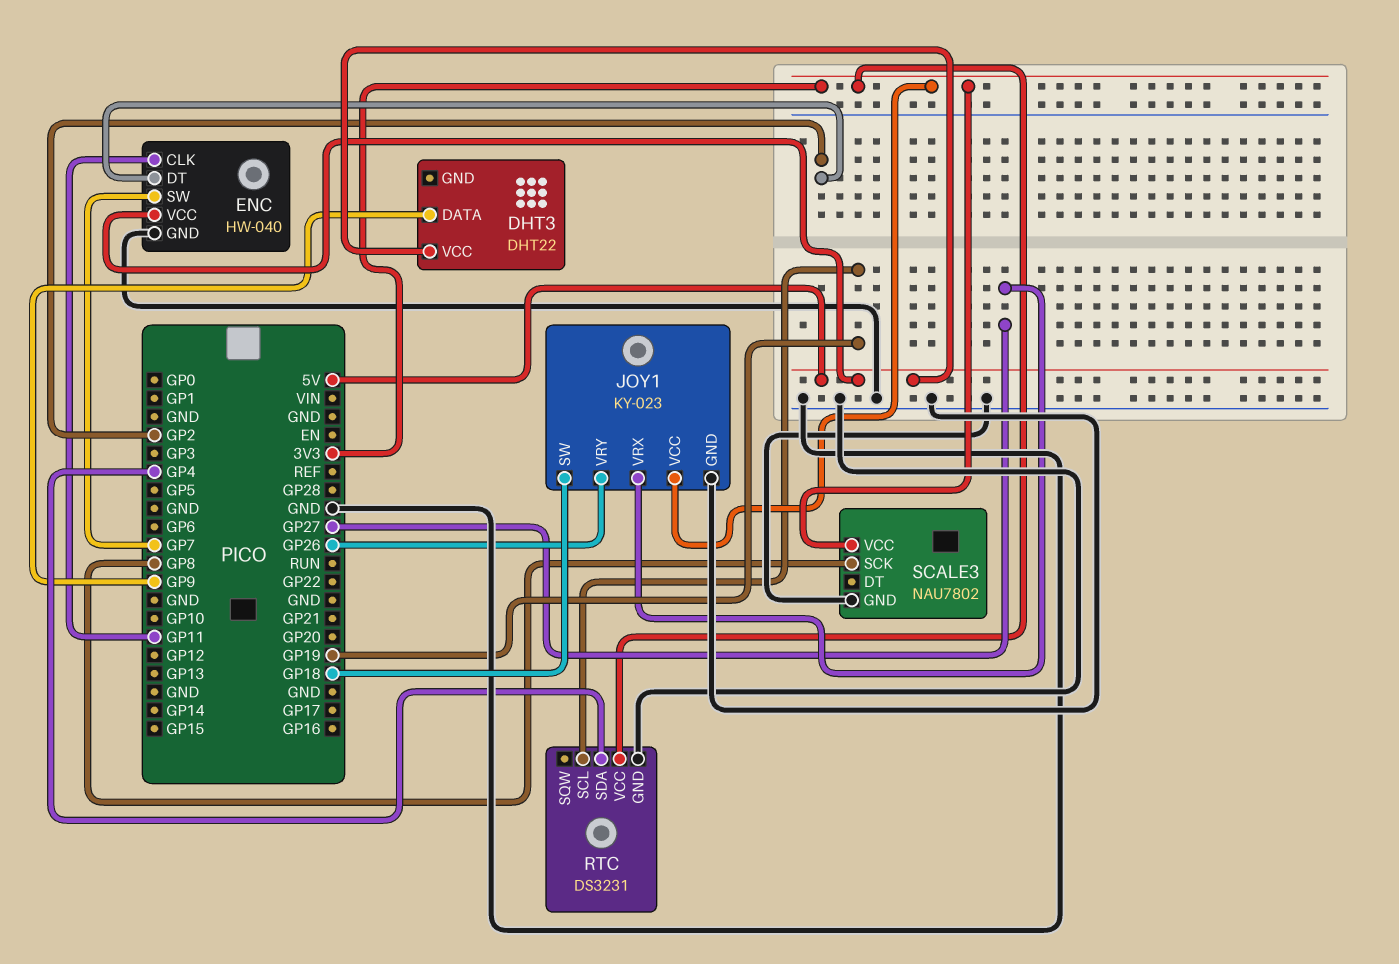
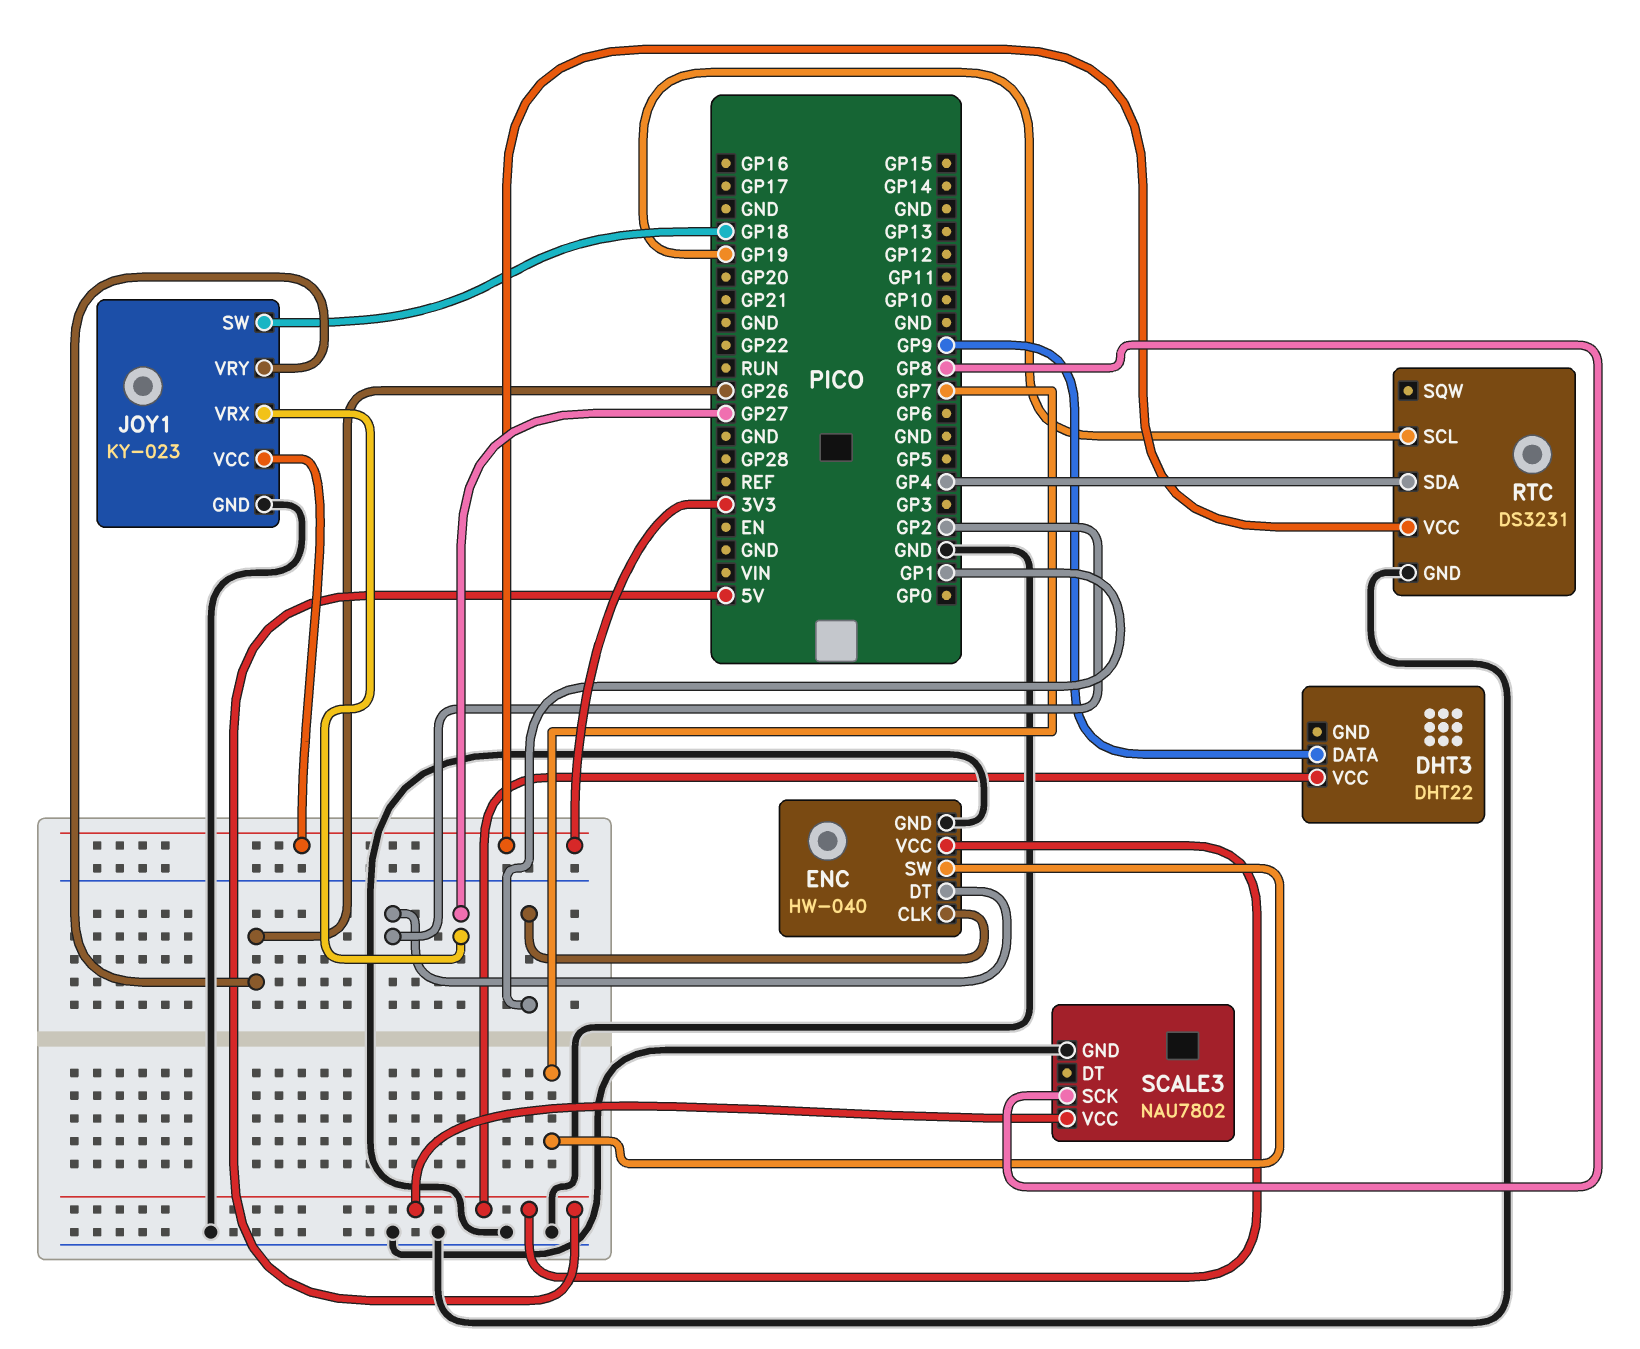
ENC pin CLK: GP11 -> GP1
SCALE3 pin VCC: 3V3 -> 5V

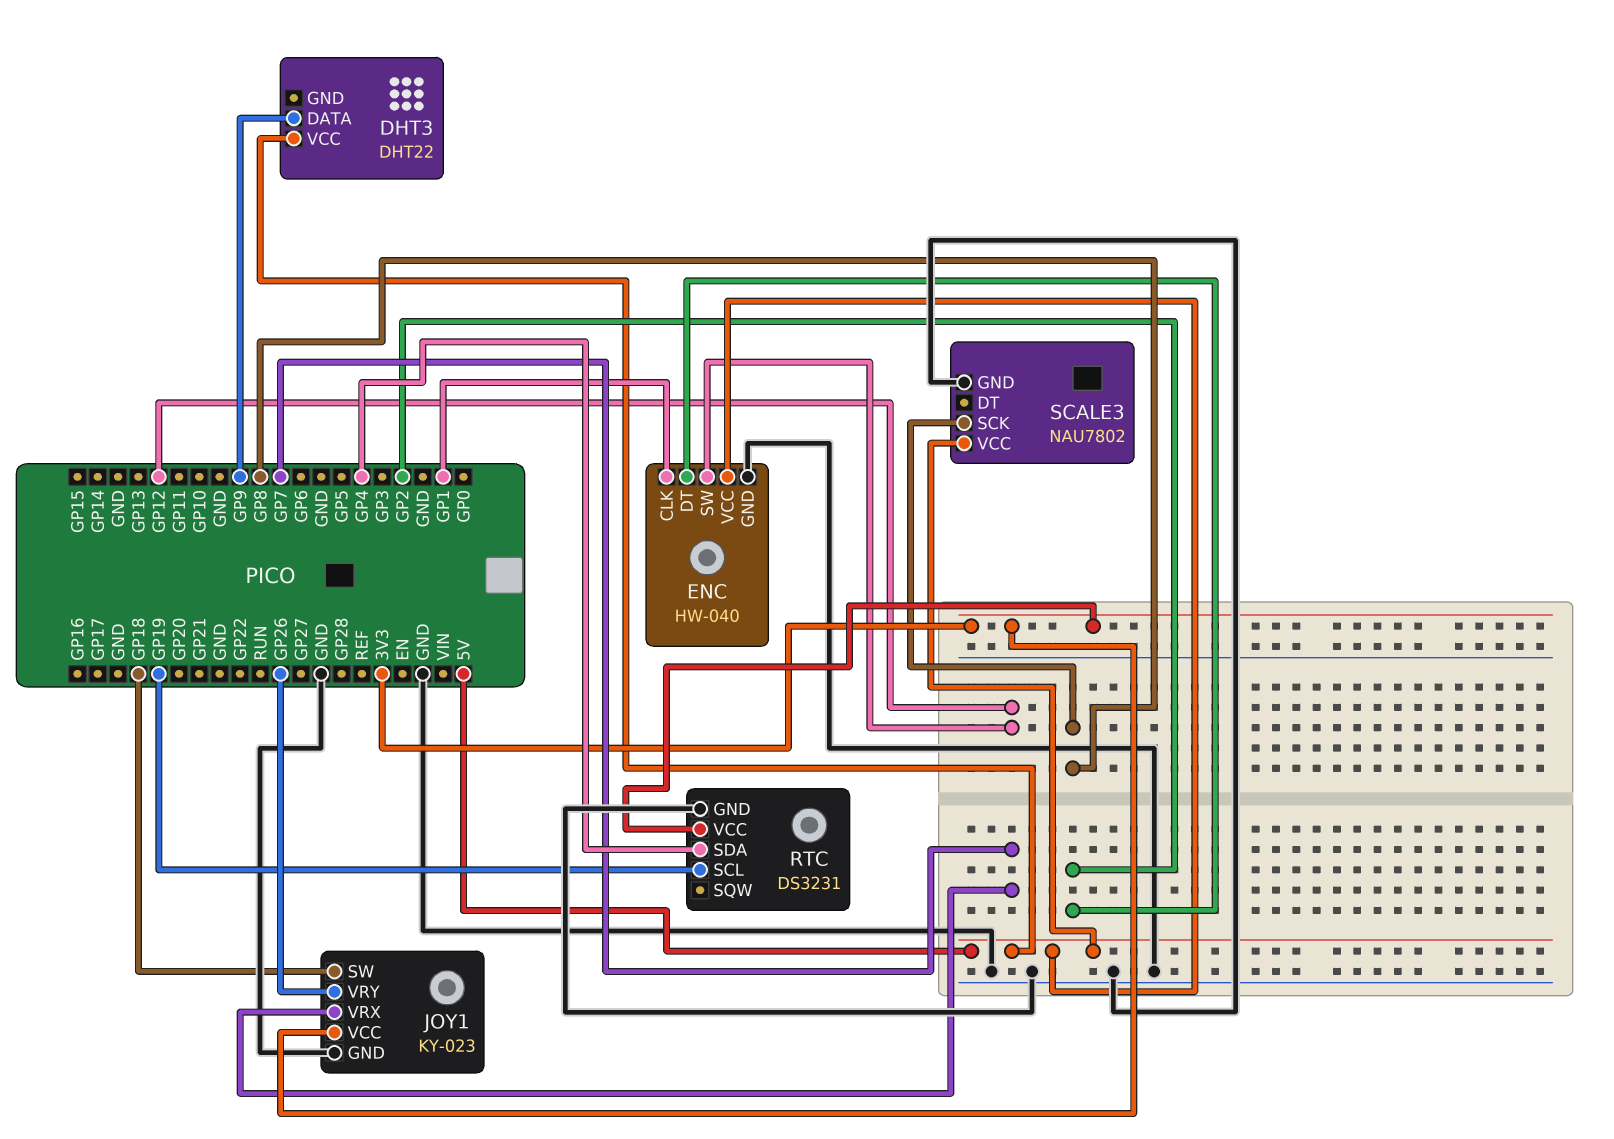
ENC pin SW: GP7 -> GP12
JOY1 pin VRX: GP27 -> GP7

